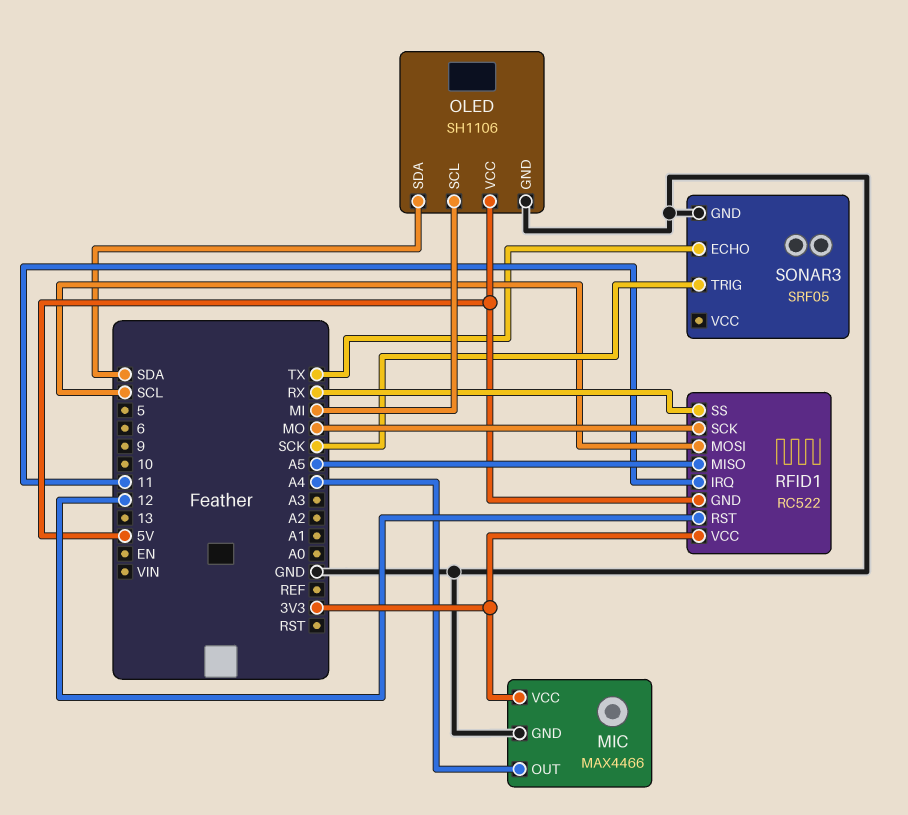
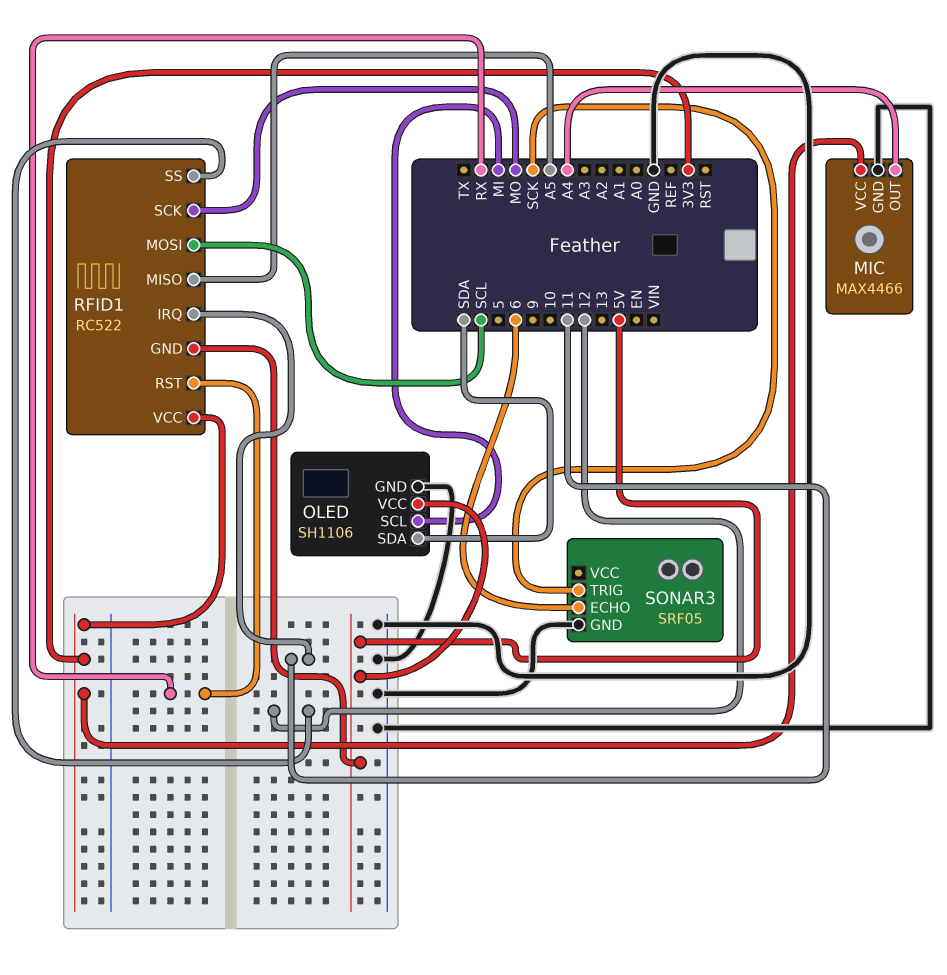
RFID1 pin RST: 12 -> RX
RFID1 pin SS: RX -> 12
SONAR3 pin ECHO: TX -> 6

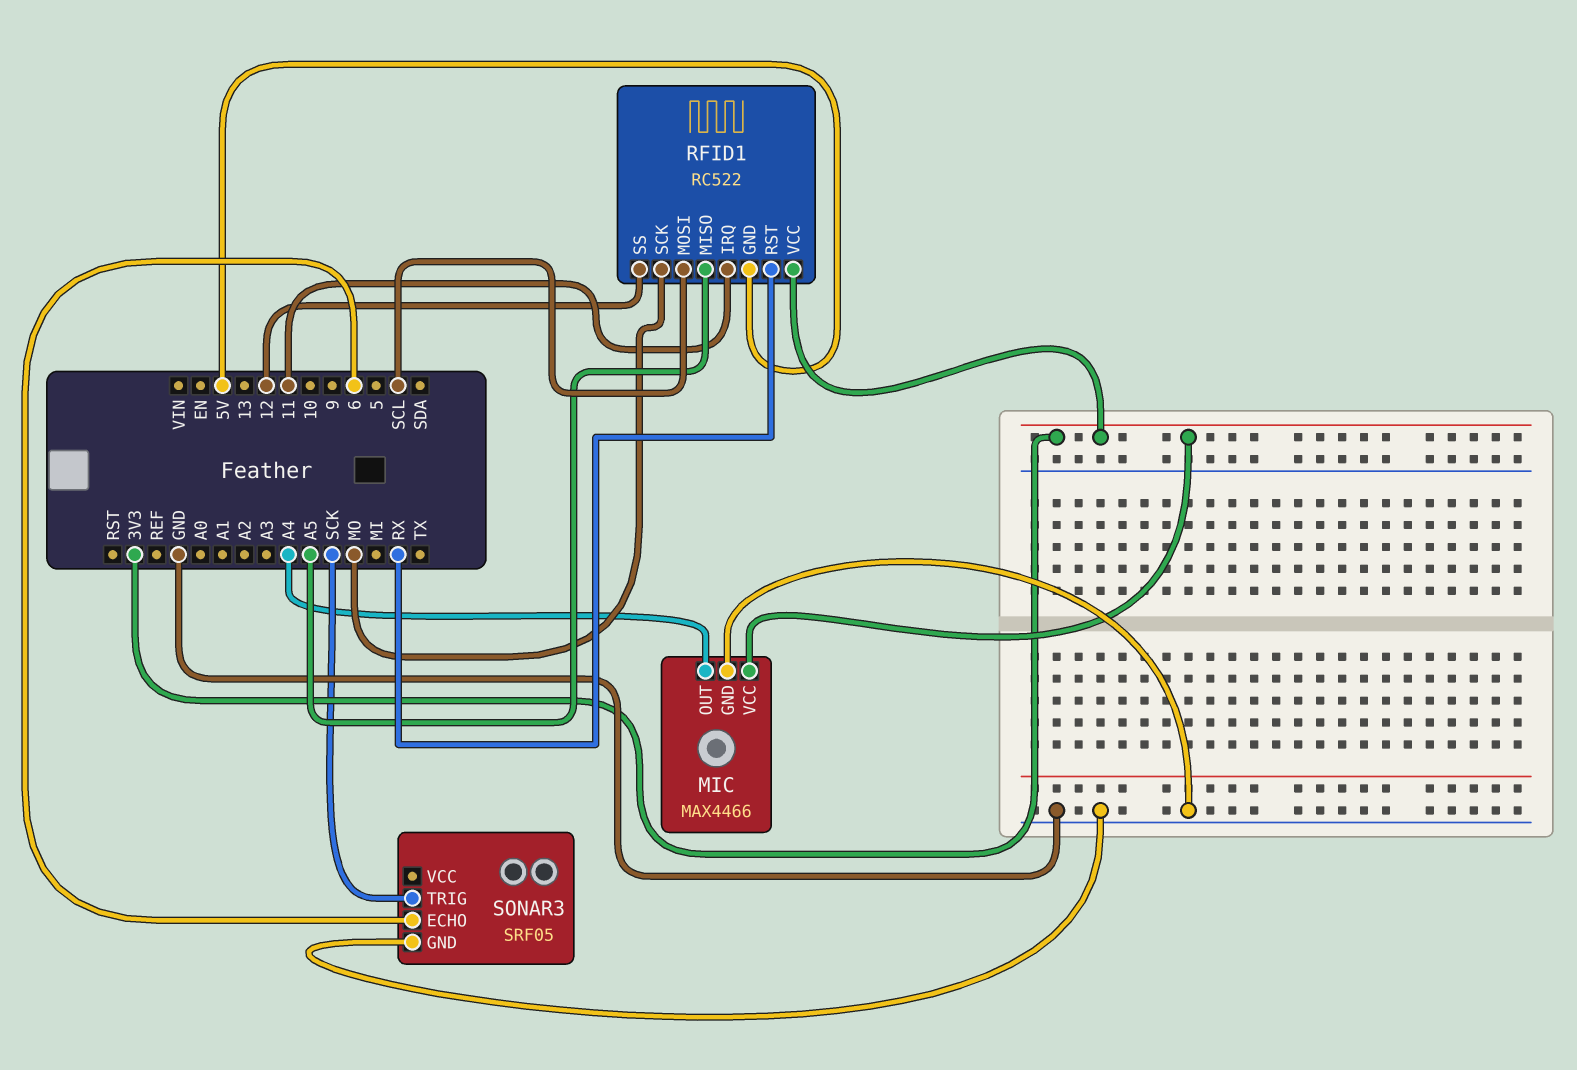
OLED: SH1106 -> none
OLED pin GND: GND -> none
OLED pin SCL: MI -> none
OLED pin SDA: SDA -> none
OLED pin VCC: 5V -> none

